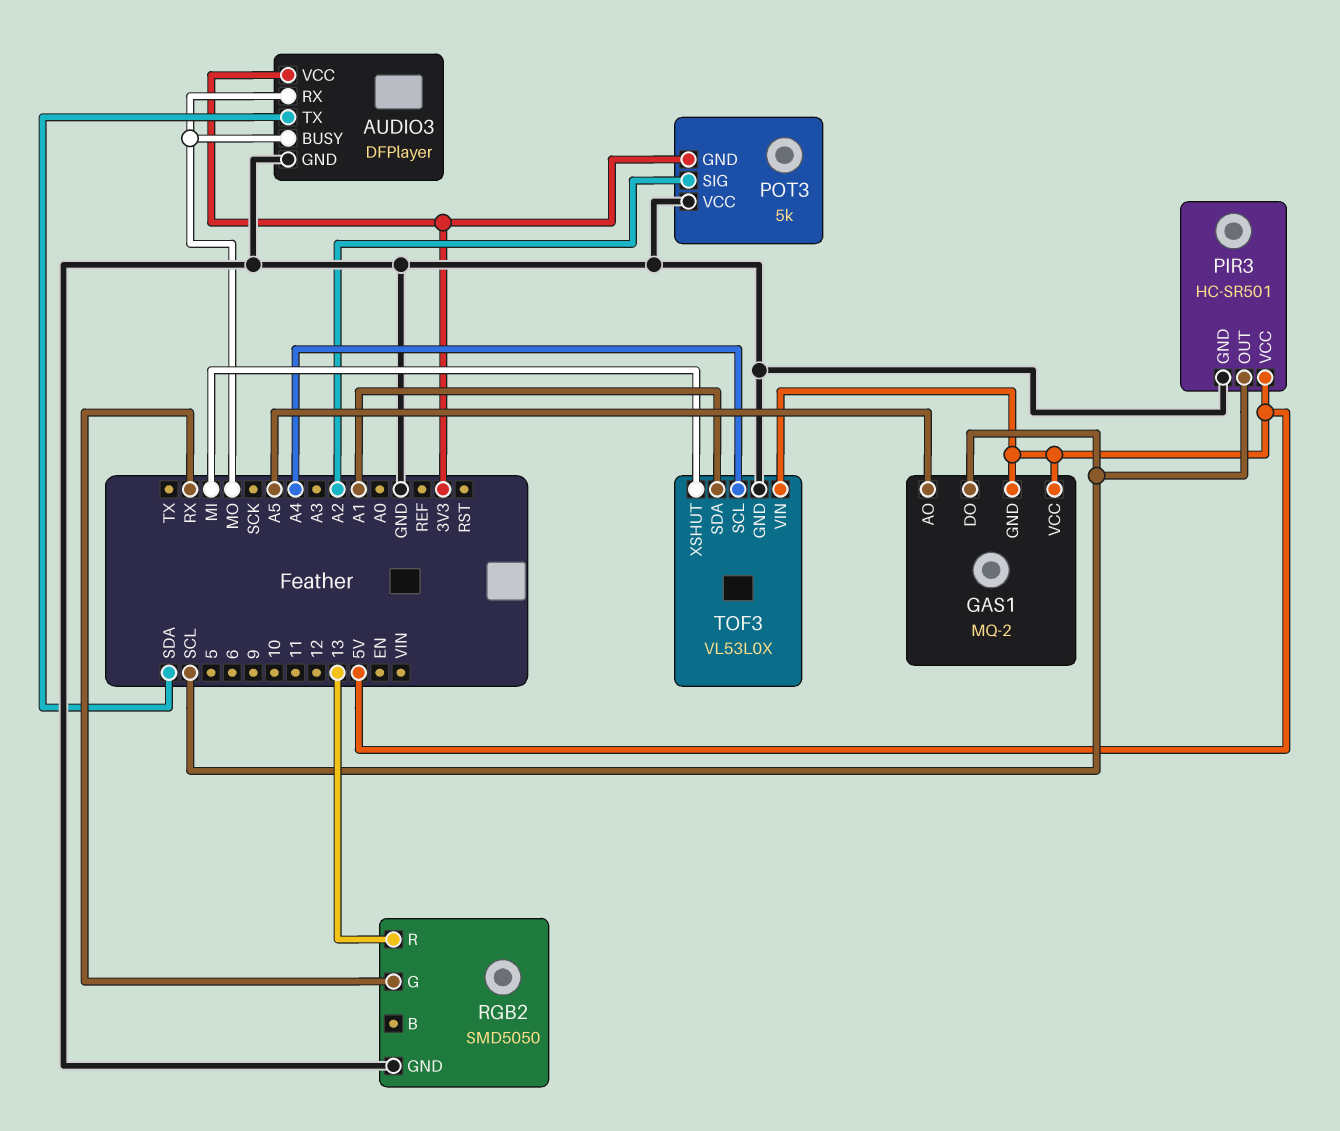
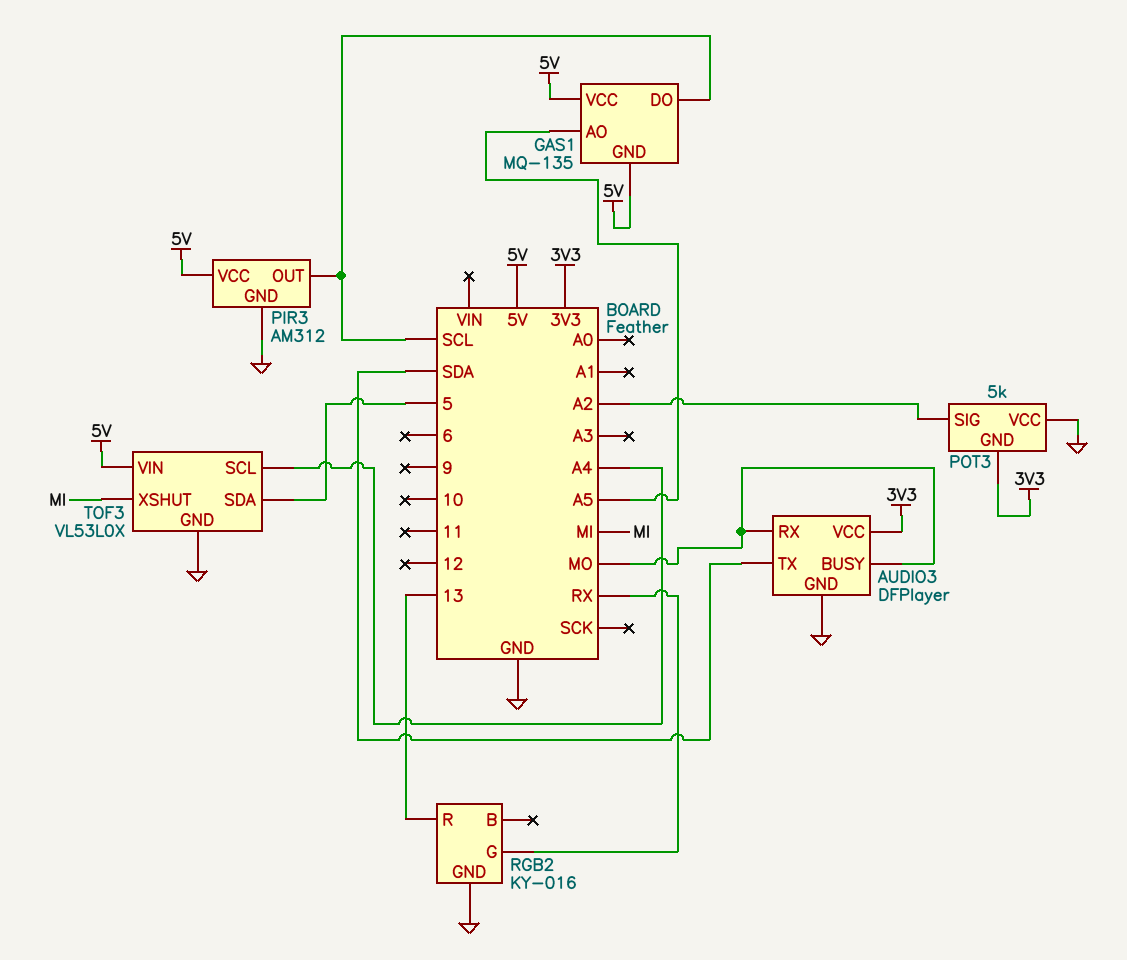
GAS1: MQ-2 -> MQ-135
PIR3: HC-SR501 -> AM312
RGB2: SMD5050 -> KY-016
TOF3 pin SDA: A1 -> 5

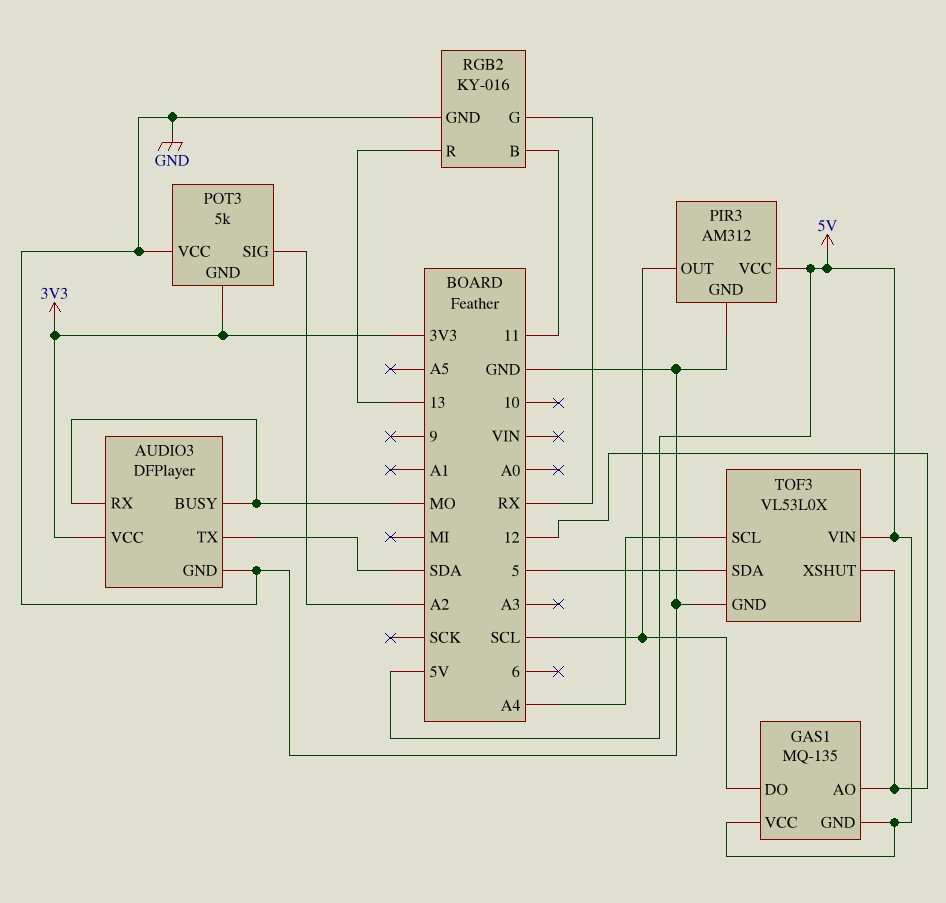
GAS1 pin AO: A5 -> 12
RGB2 pin B: none -> 11
TOF3 pin XSHUT: MI -> 12

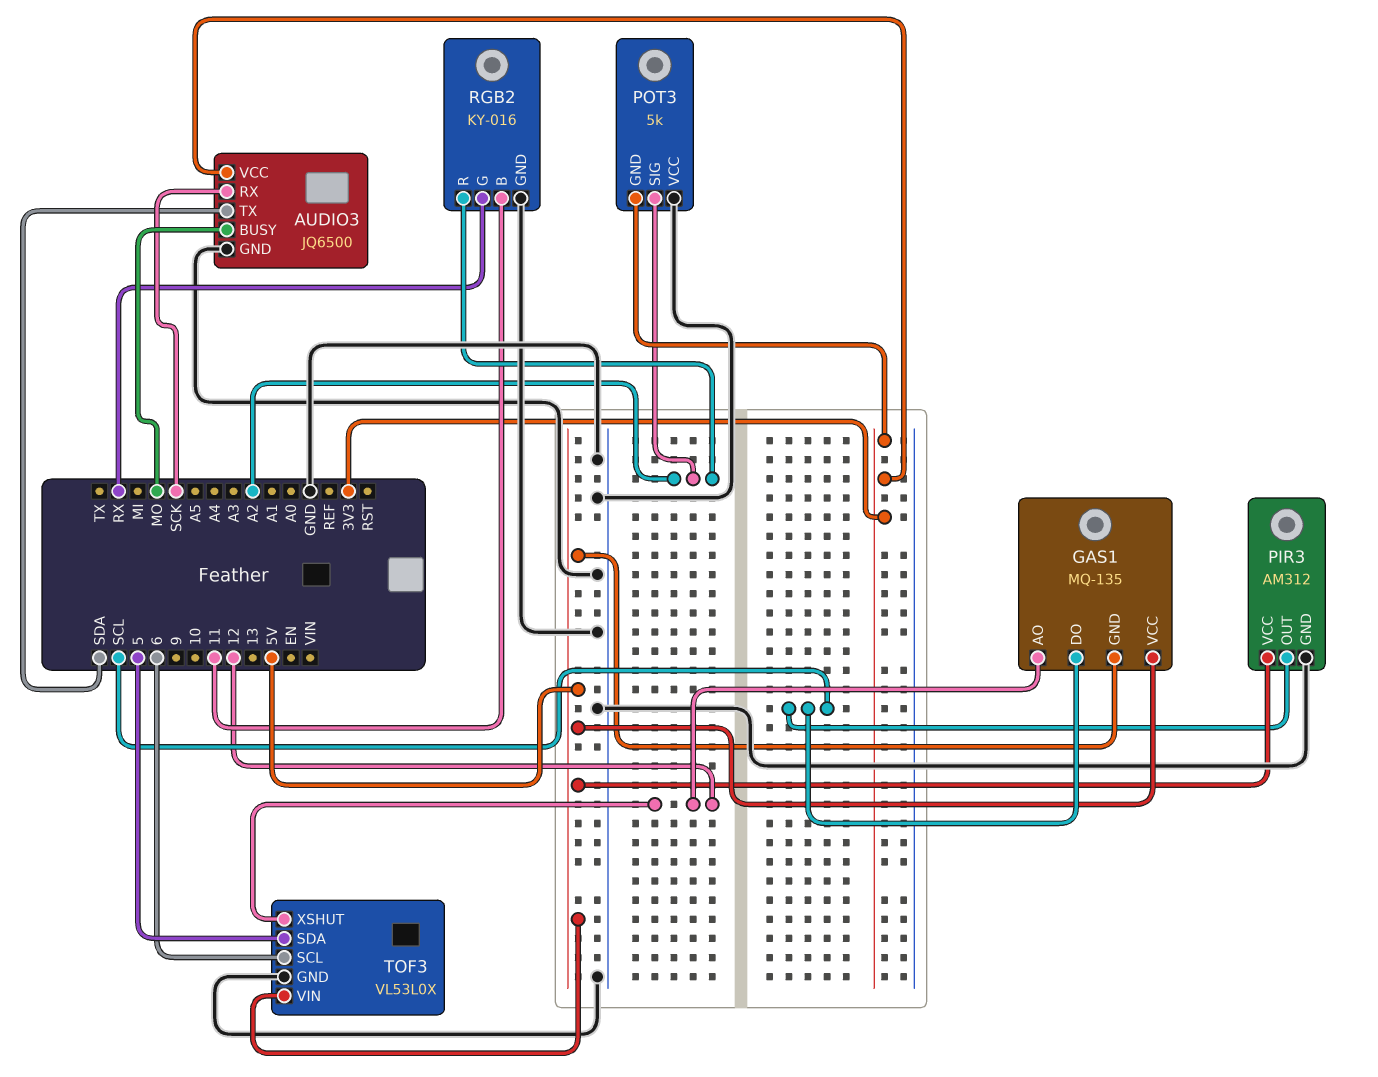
AUDIO3: DFPlayer -> JQ6500
AUDIO3 pin RX: MO -> SCK
RGB2 pin R: 13 -> A2
TOF3 pin SCL: A4 -> 6

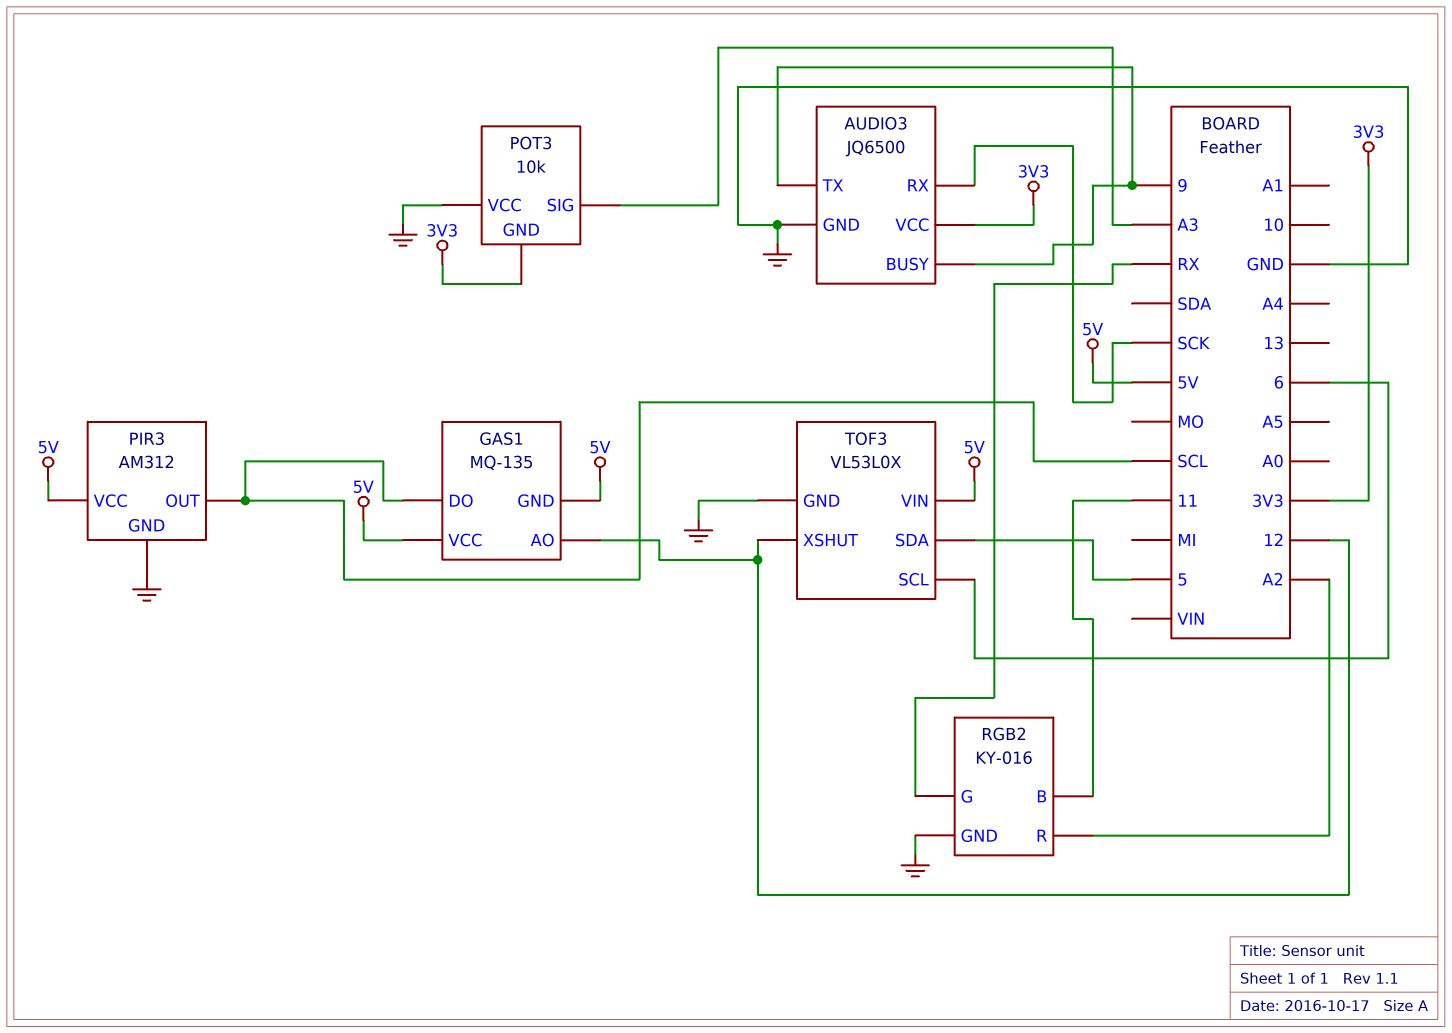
AUDIO3 pin BUSY: MO -> 9
AUDIO3 pin TX: SDA -> 9
POT3: 5k -> 10k
POT3 pin SIG: A2 -> A3

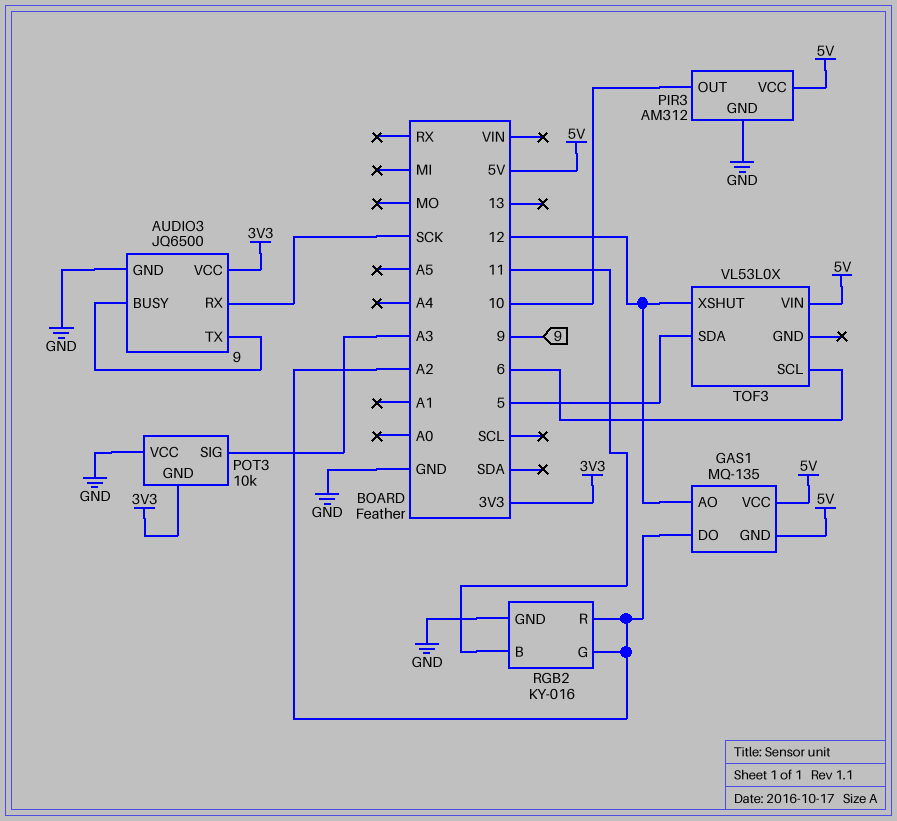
GAS1 pin DO: SCL -> A2
PIR3 pin OUT: SCL -> 10
RGB2 pin G: RX -> A2
TOF3 pin GND: GND -> none

